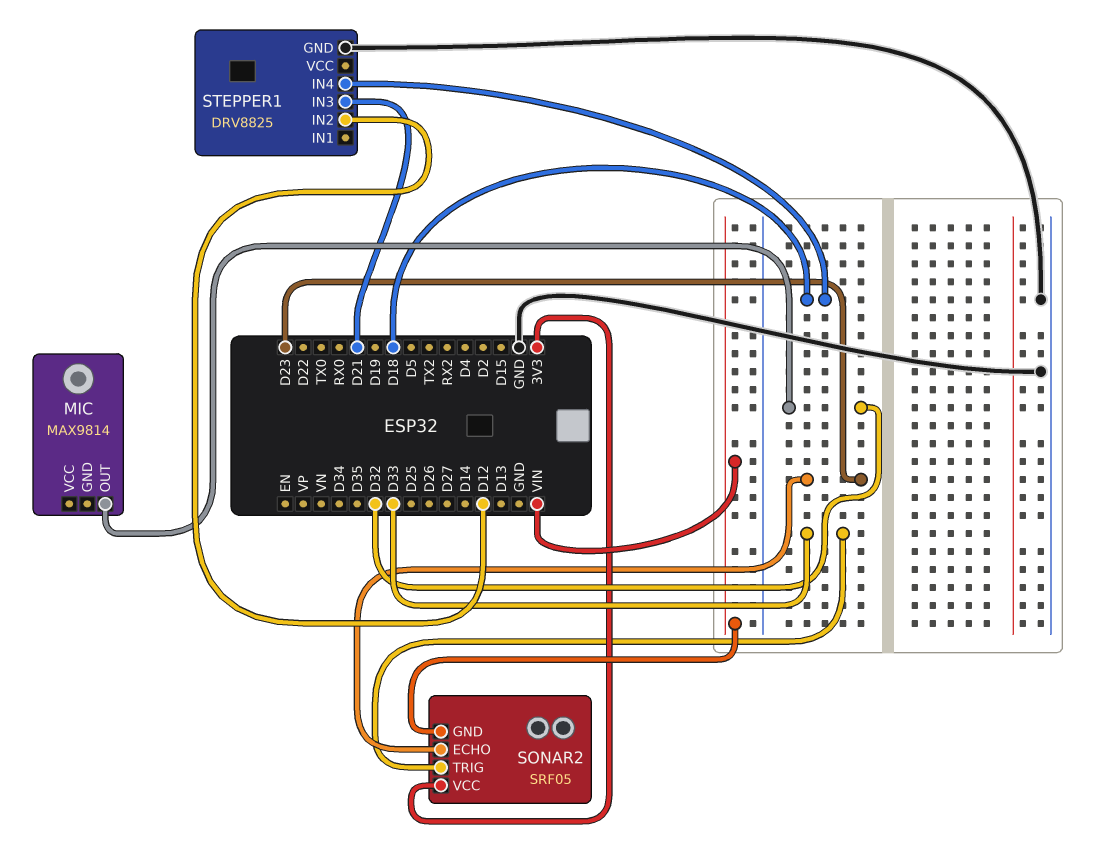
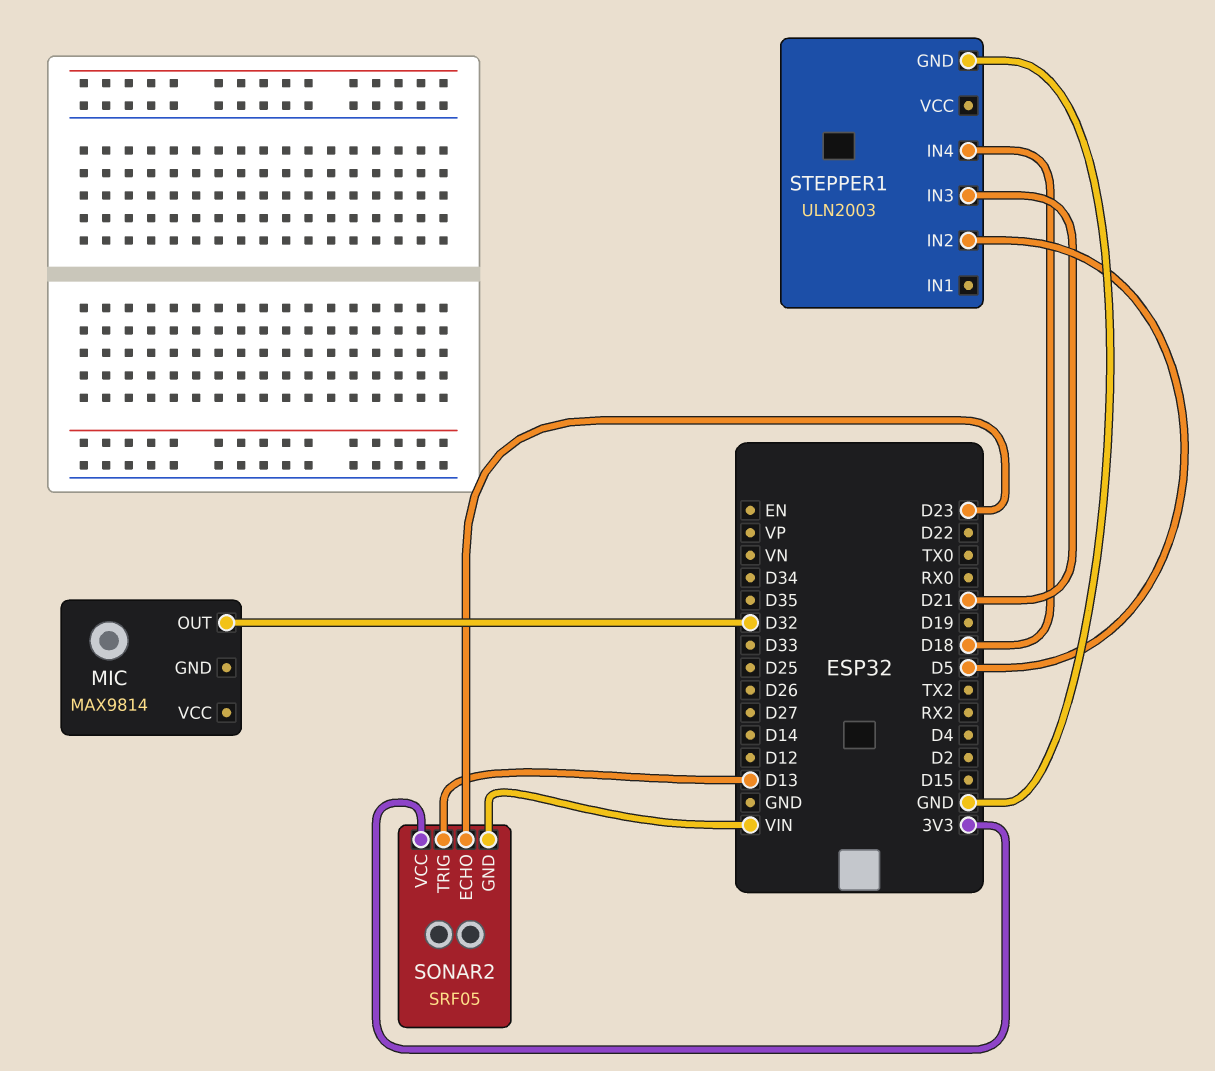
SONAR2 pin TRIG: D33 -> D13
STEPPER1: DRV8825 -> ULN2003
STEPPER1 pin IN2: D12 -> D5

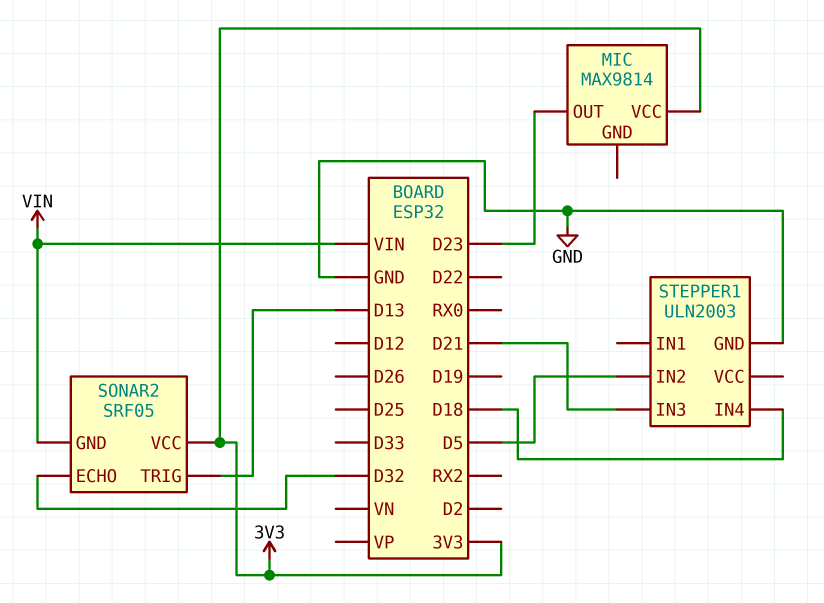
MIC pin OUT: D32 -> D23
MIC pin VCC: none -> 3V3
SONAR2 pin ECHO: D23 -> D32

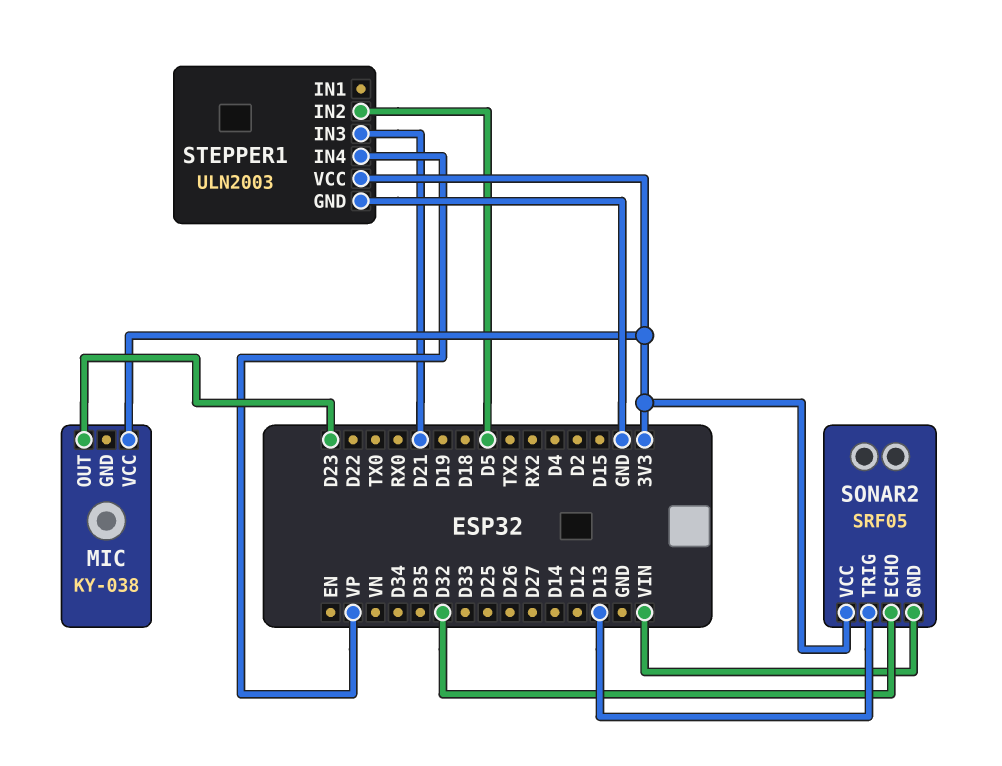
MIC: MAX9814 -> KY-038
STEPPER1 pin IN4: D18 -> VP
STEPPER1 pin VCC: none -> 3V3

